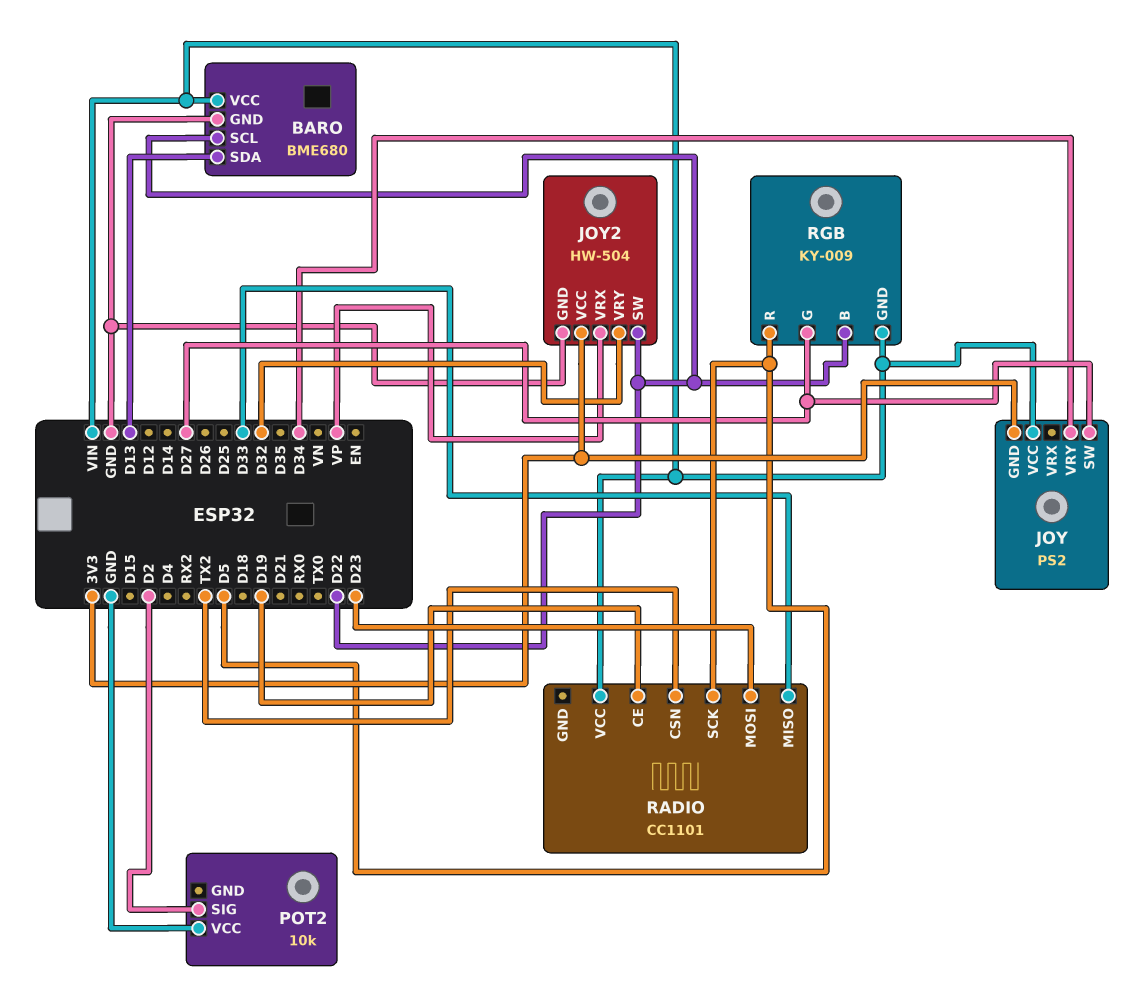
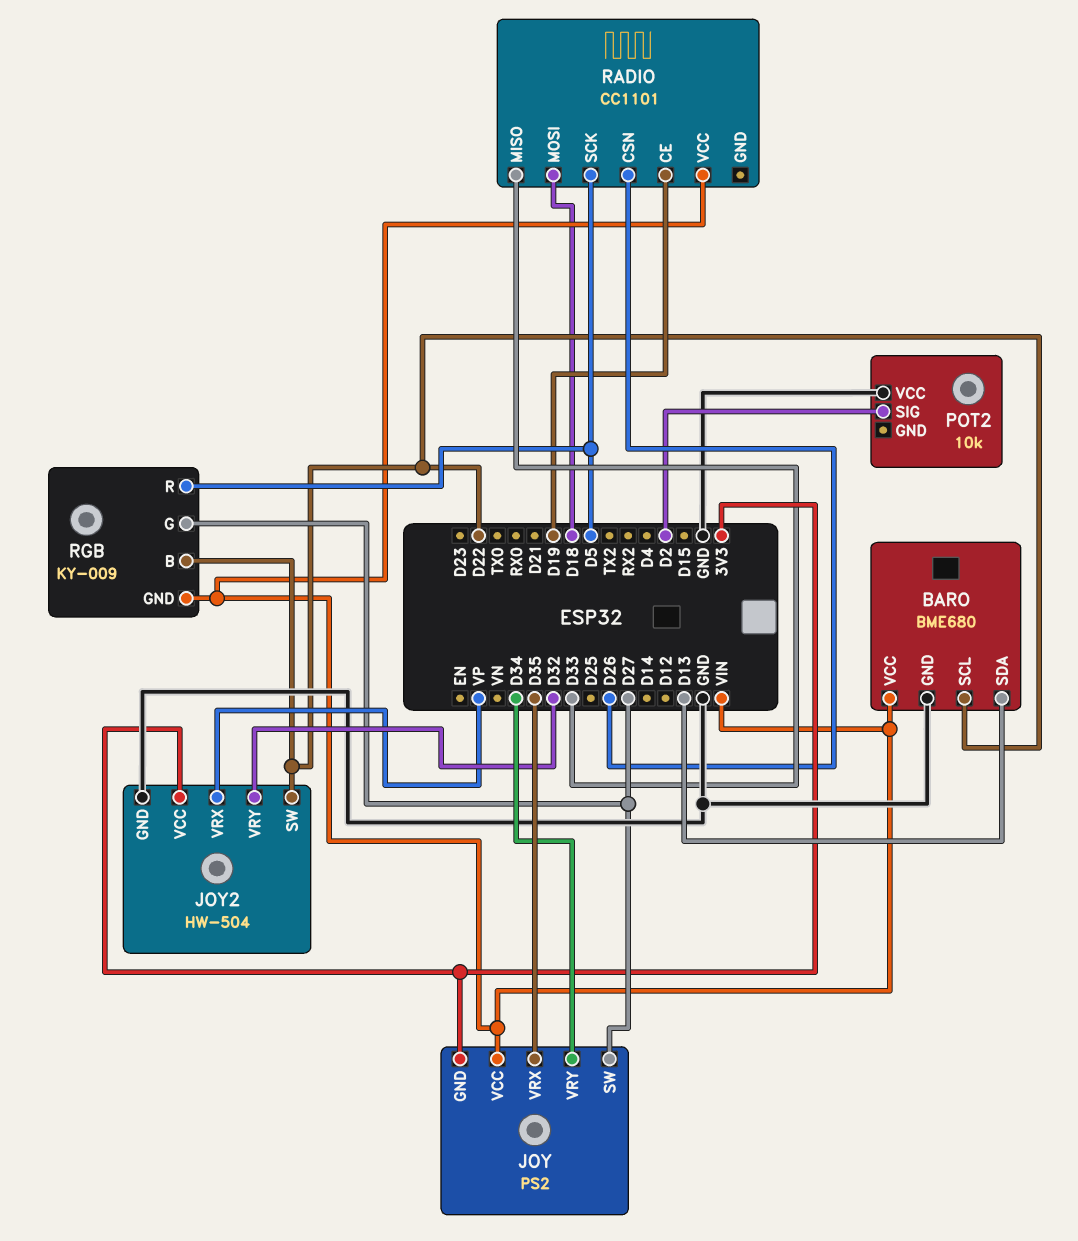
JOY pin VRX: none -> D35
RADIO pin CSN: TX2 -> D26
RADIO pin MOSI: D23 -> D18

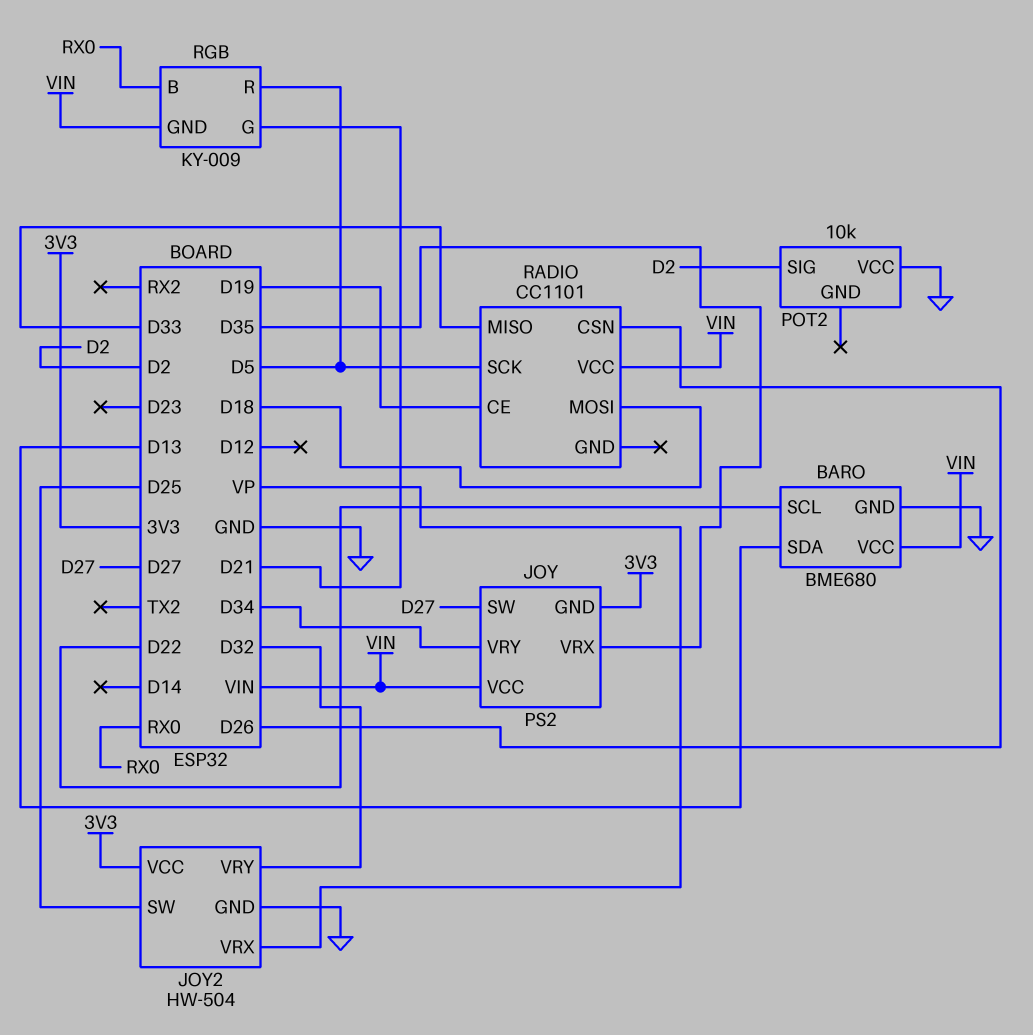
JOY2 pin SW: D22 -> D25
RGB pin B: D22 -> RX0
RGB pin G: D27 -> D21

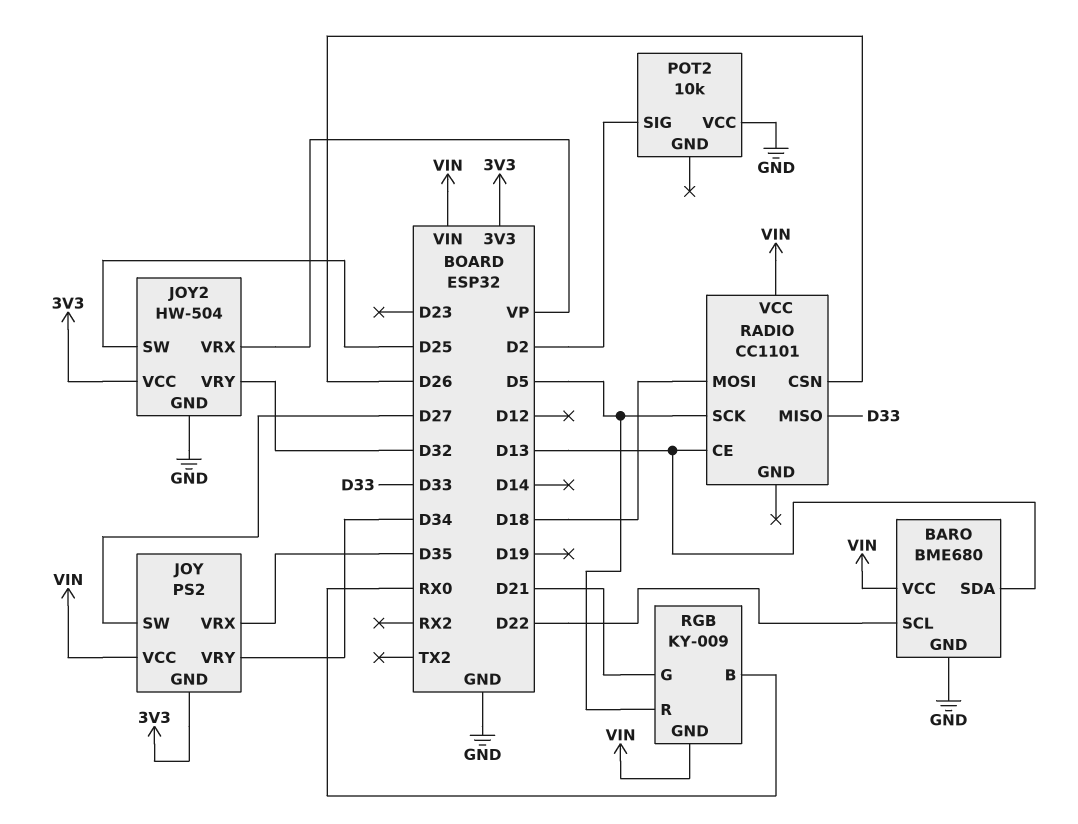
RADIO pin CE: D19 -> D13

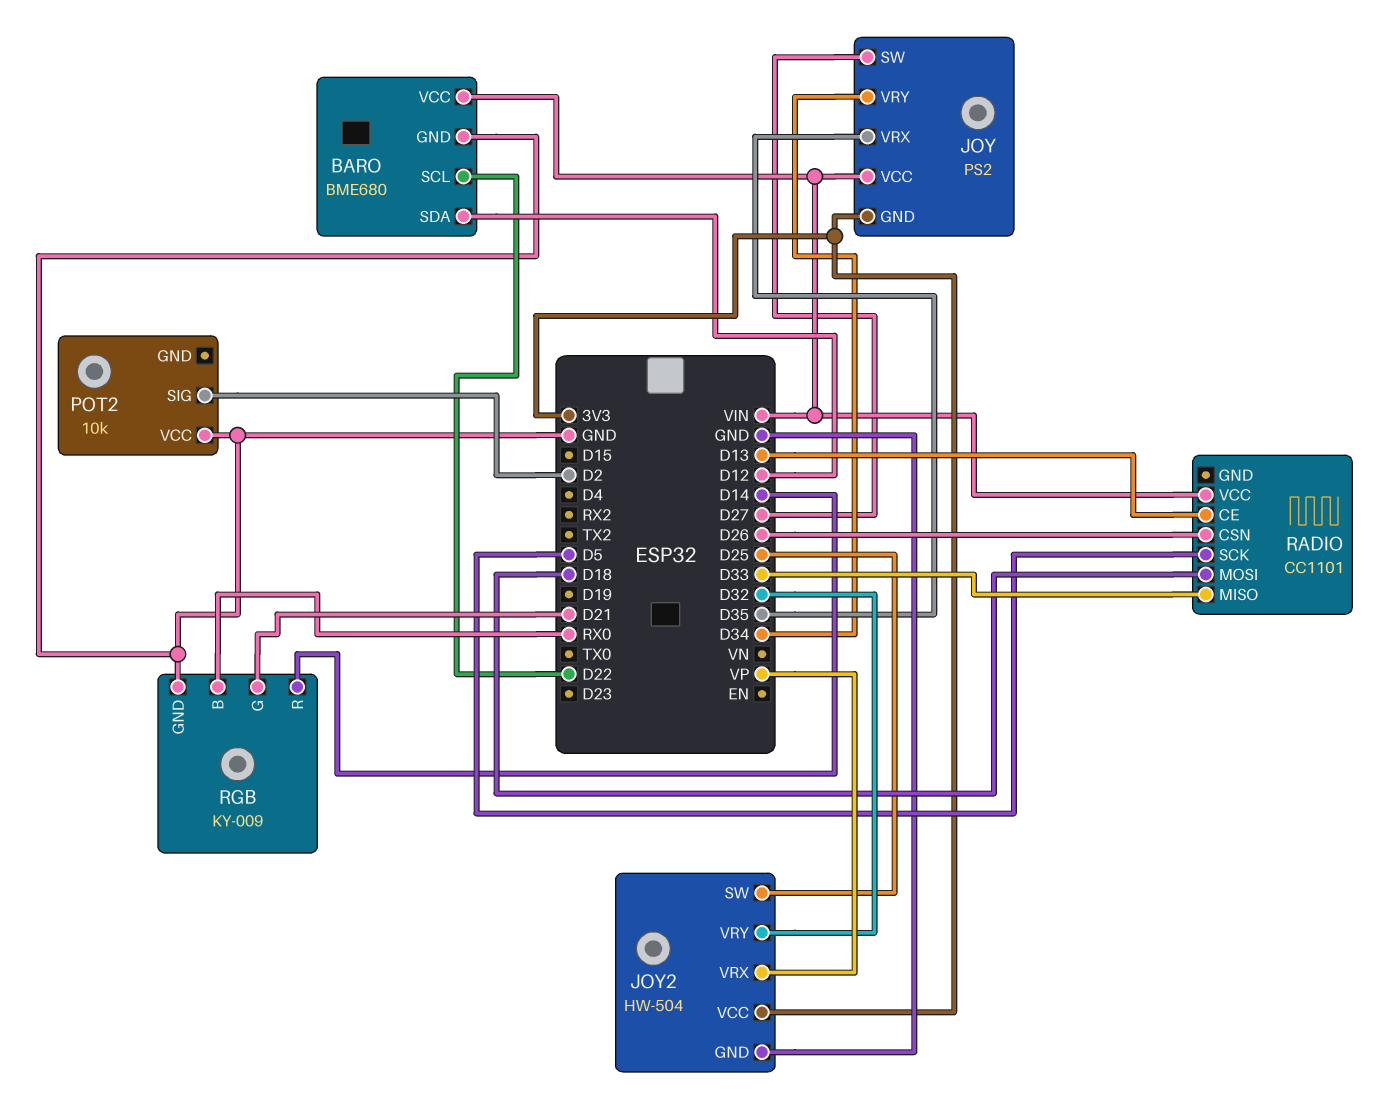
BARO pin SDA: D13 -> D12
RGB pin GND: VIN -> GND
RGB pin R: D5 -> D14

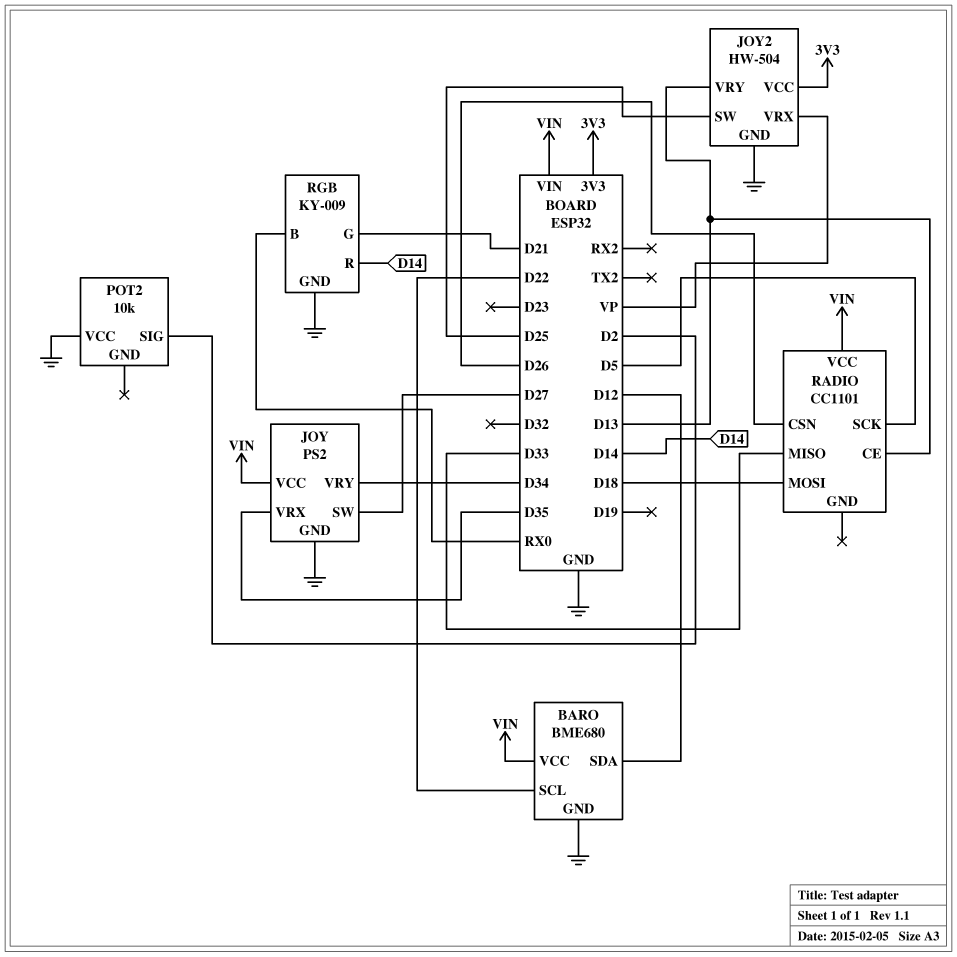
JOY pin GND: 3V3 -> GND
JOY2 pin VRY: D32 -> D13

